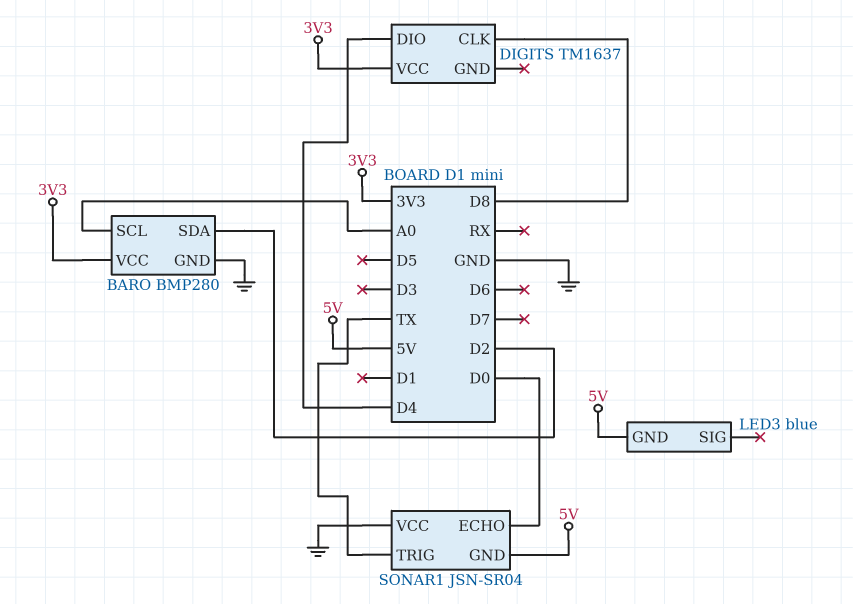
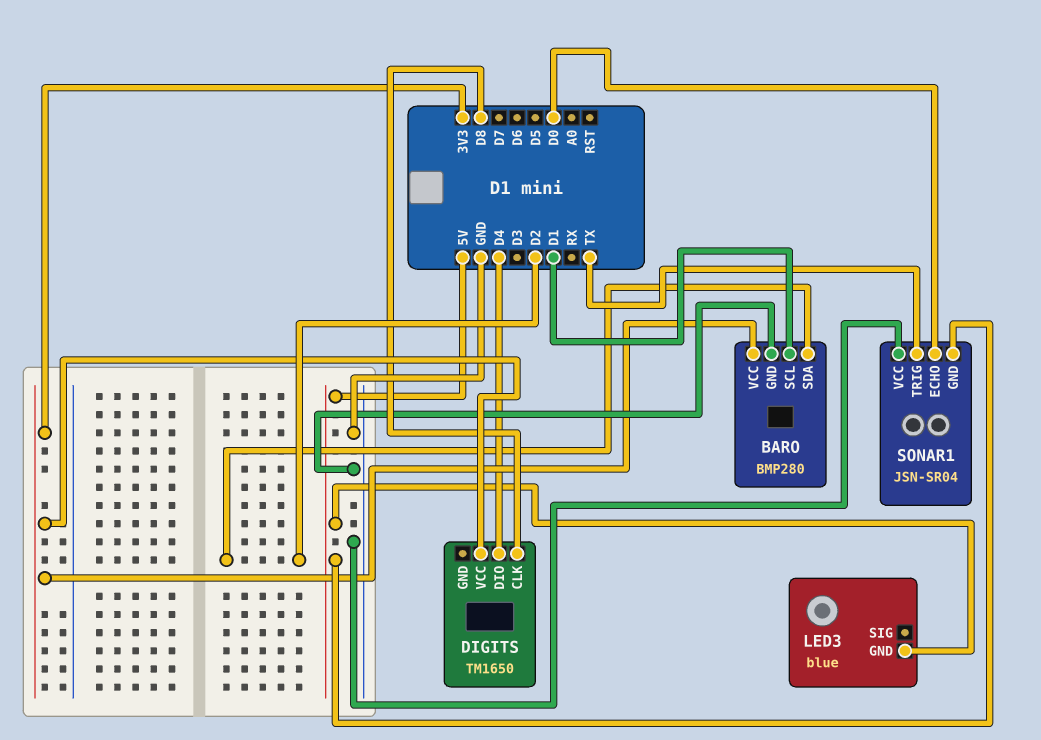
BARO pin SCL: A0 -> D1
DIGITS: TM1637 -> TM1650

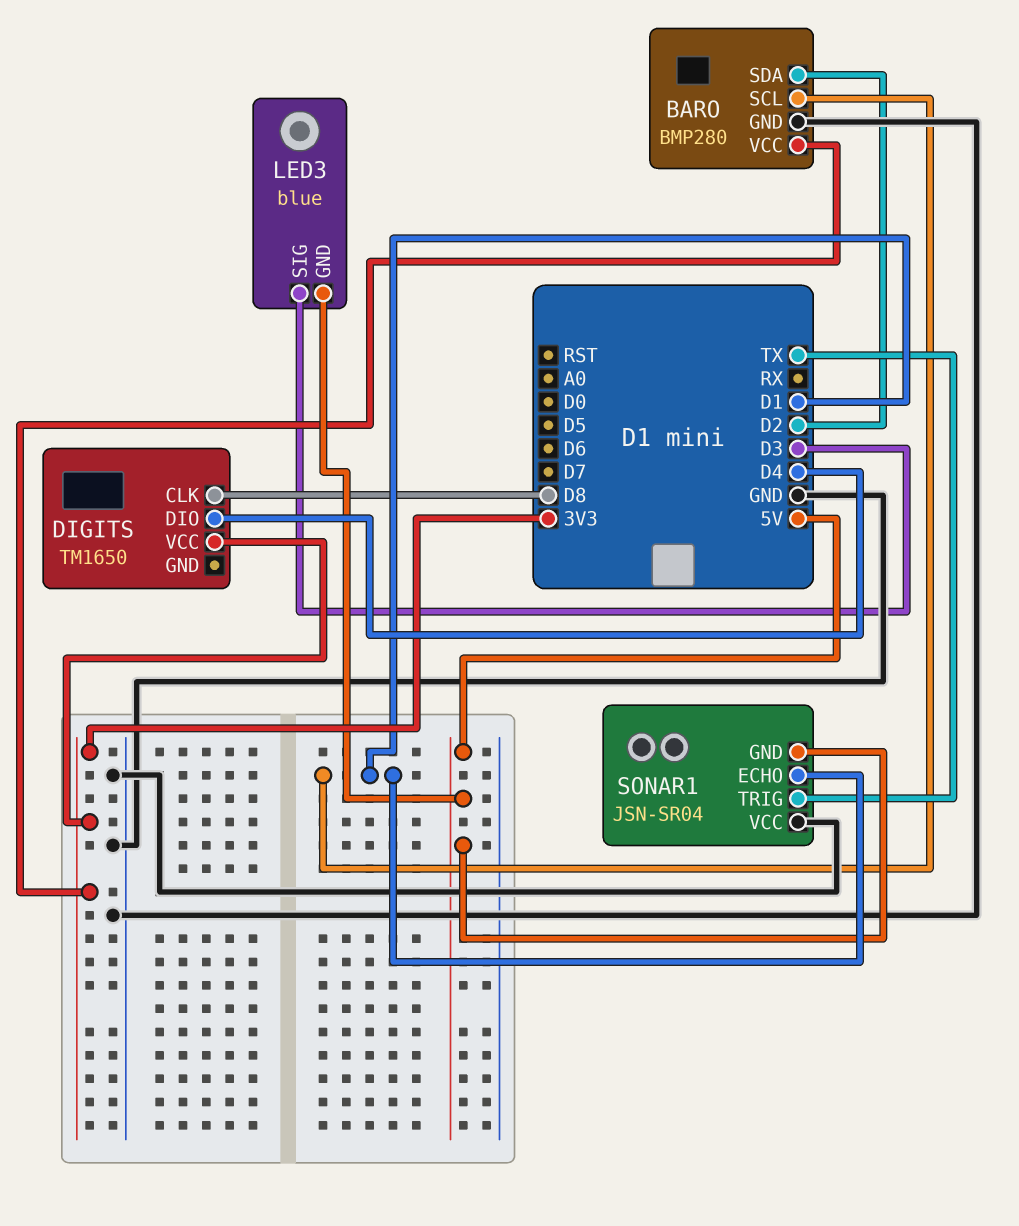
LED3 pin SIG: none -> D3
SONAR1 pin ECHO: D0 -> D1

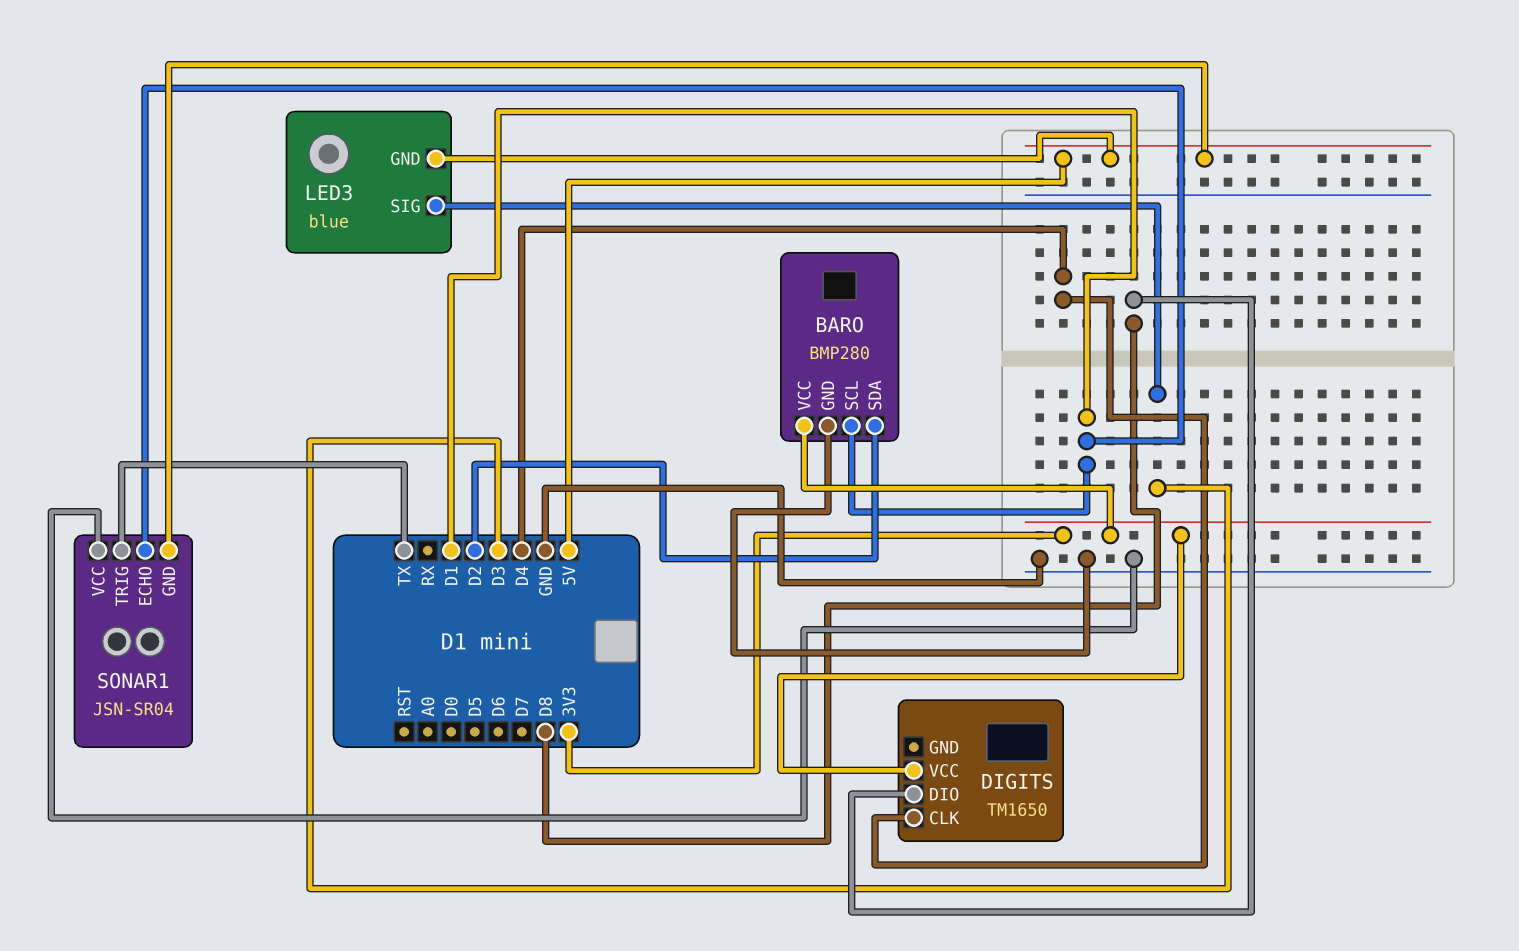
DIGITS pin CLK: D8 -> D4
DIGITS pin DIO: D4 -> D8

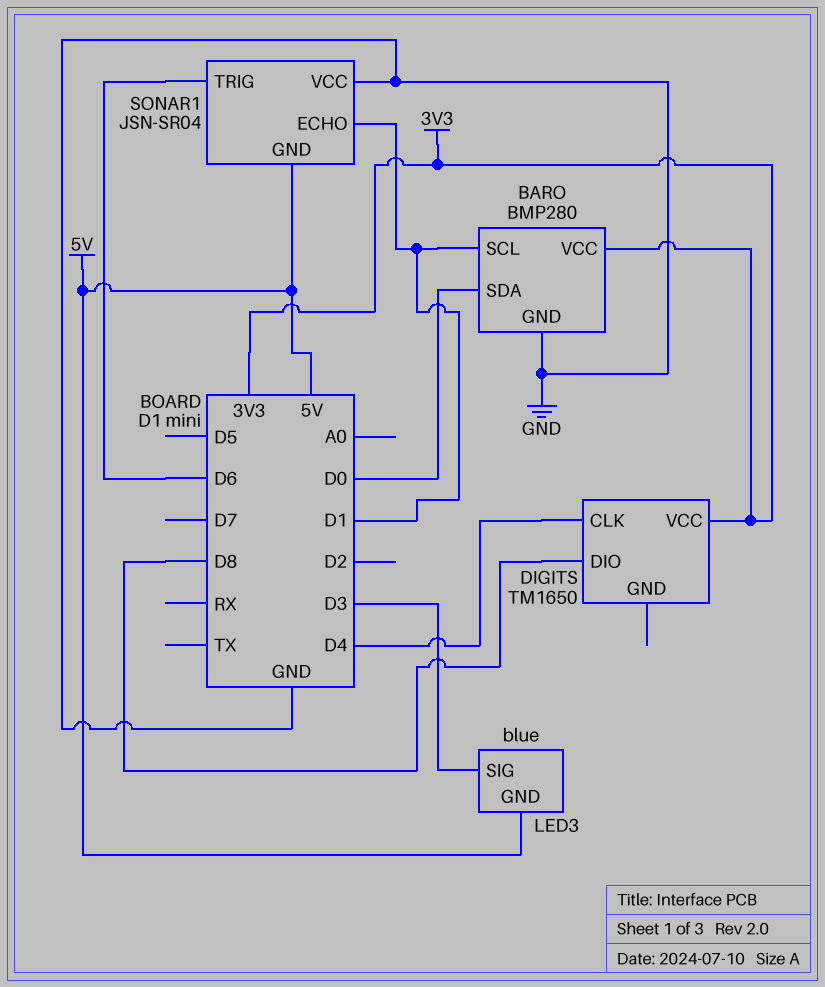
BARO pin SDA: D2 -> D0
SONAR1 pin TRIG: TX -> D6

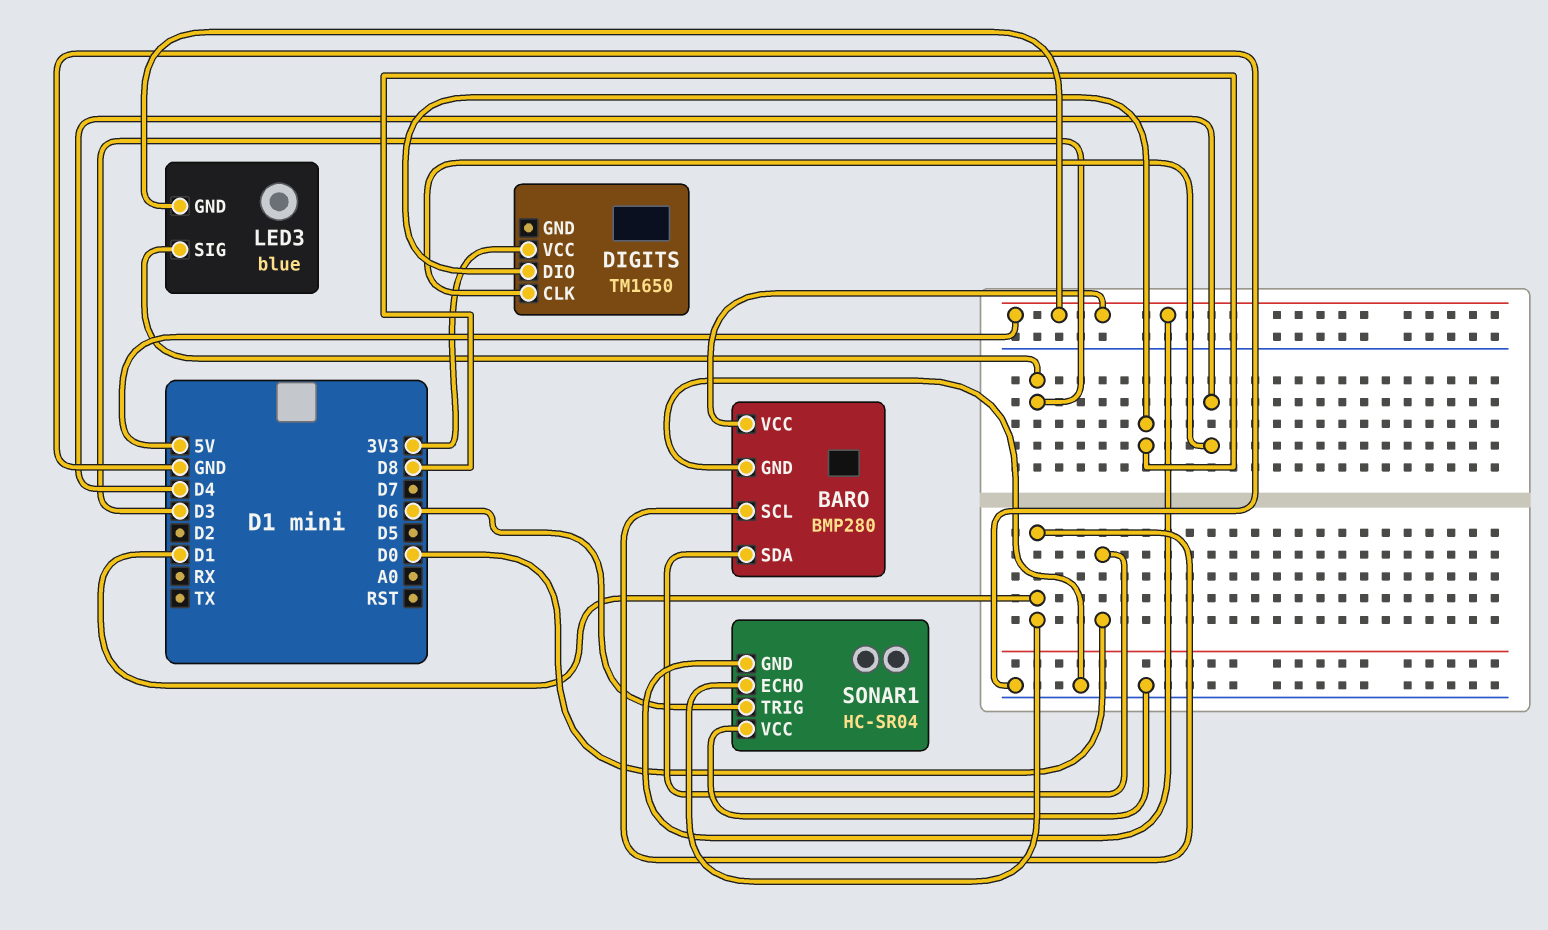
BARO pin VCC: 3V3 -> 5V
SONAR1: JSN-SR04 -> HC-SR04

